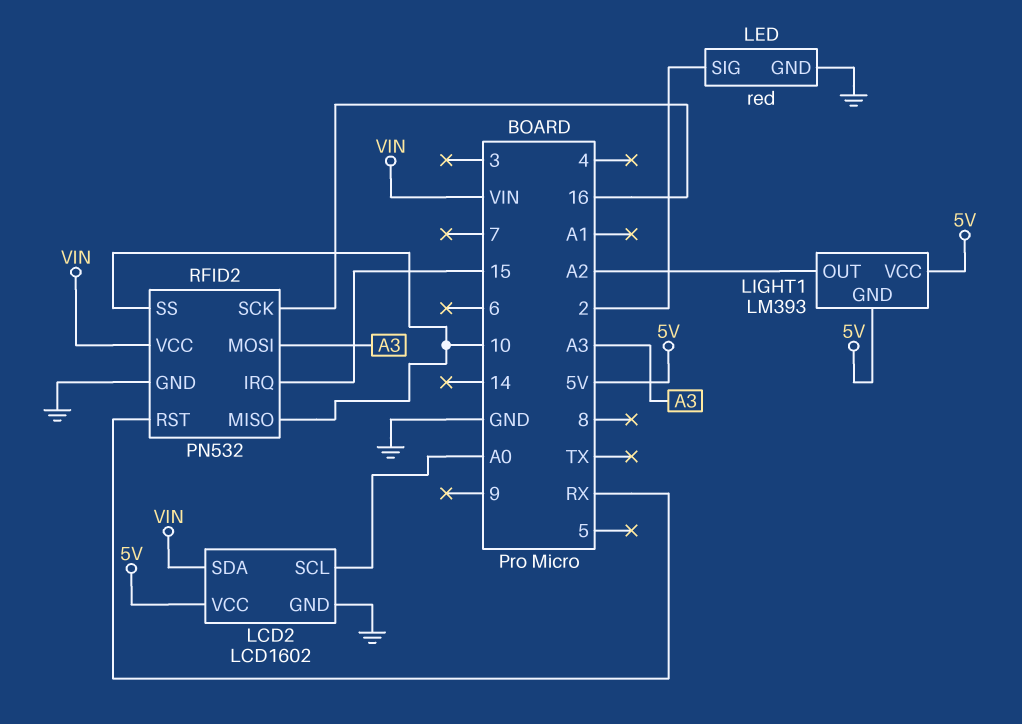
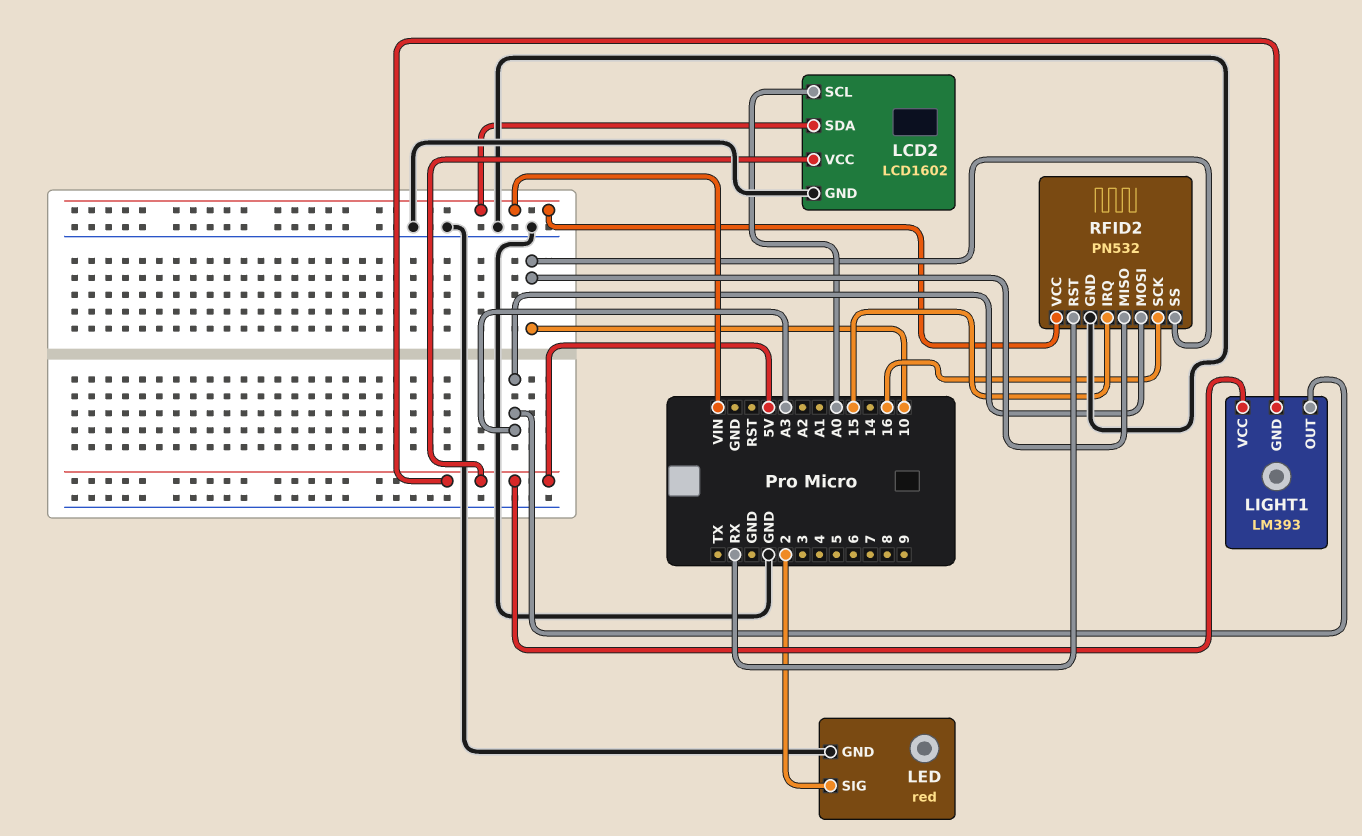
LIGHT1 pin OUT: A2 -> A3

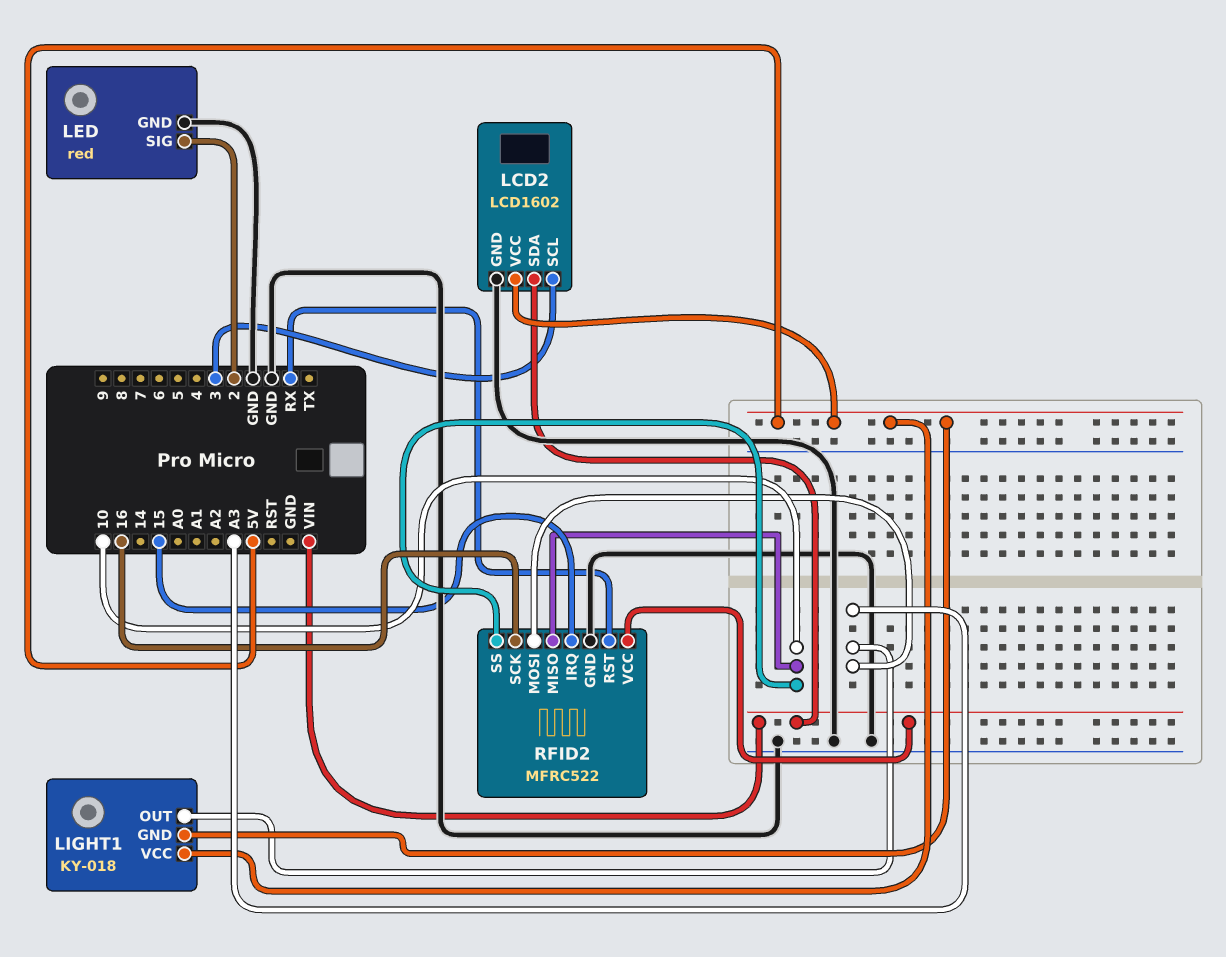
LCD2 pin SCL: A0 -> 3
LIGHT1: LM393 -> KY-018
RFID2: PN532 -> MFRC522

